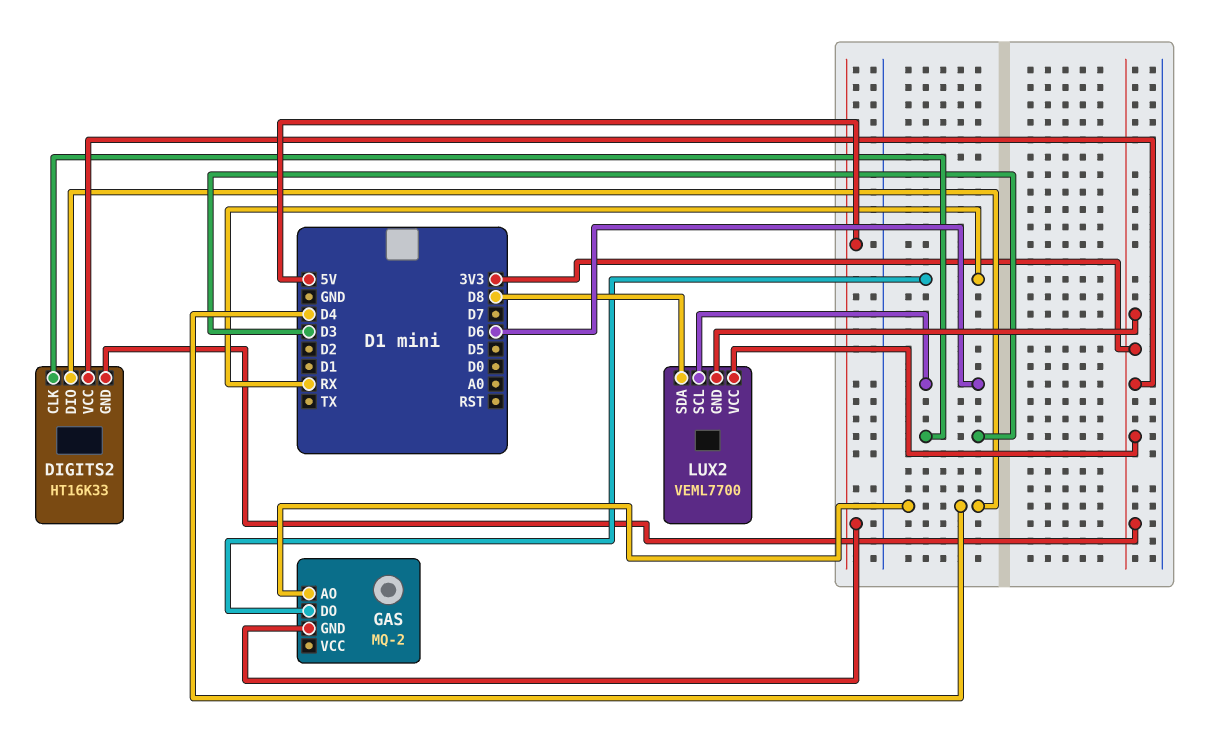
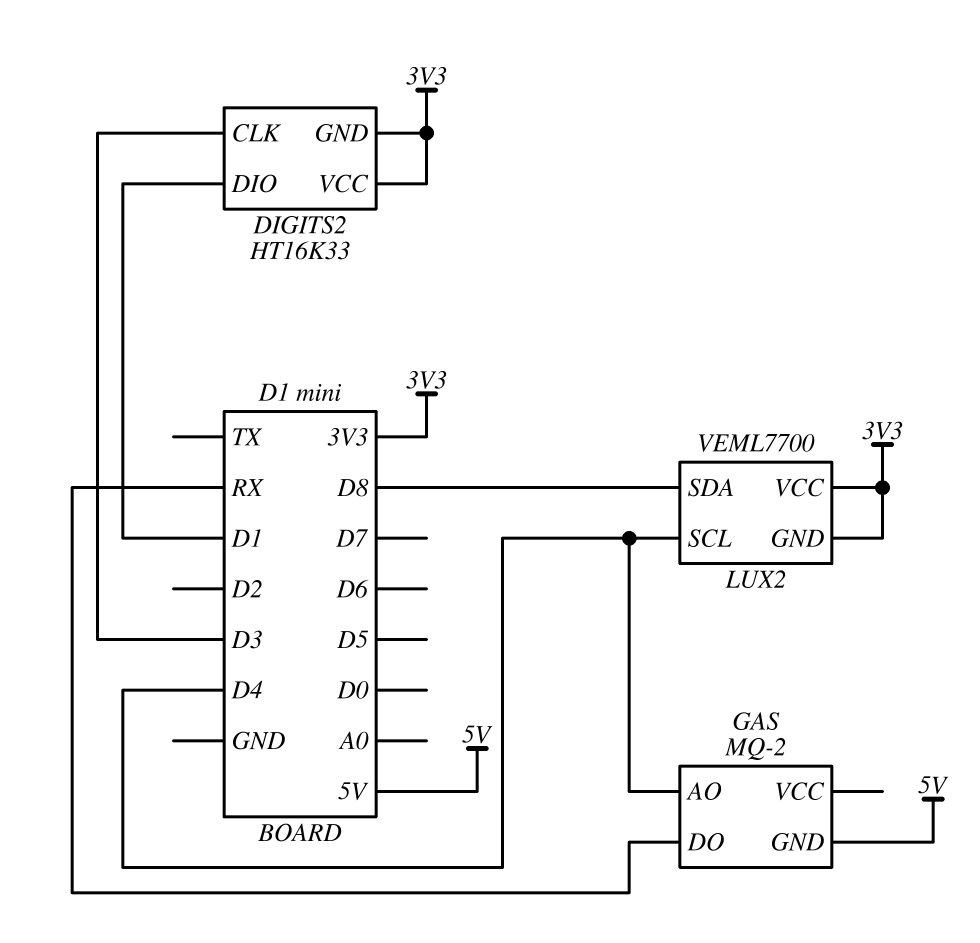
DIGITS2 pin DIO: D4 -> D1
LUX2 pin SCL: D6 -> D4

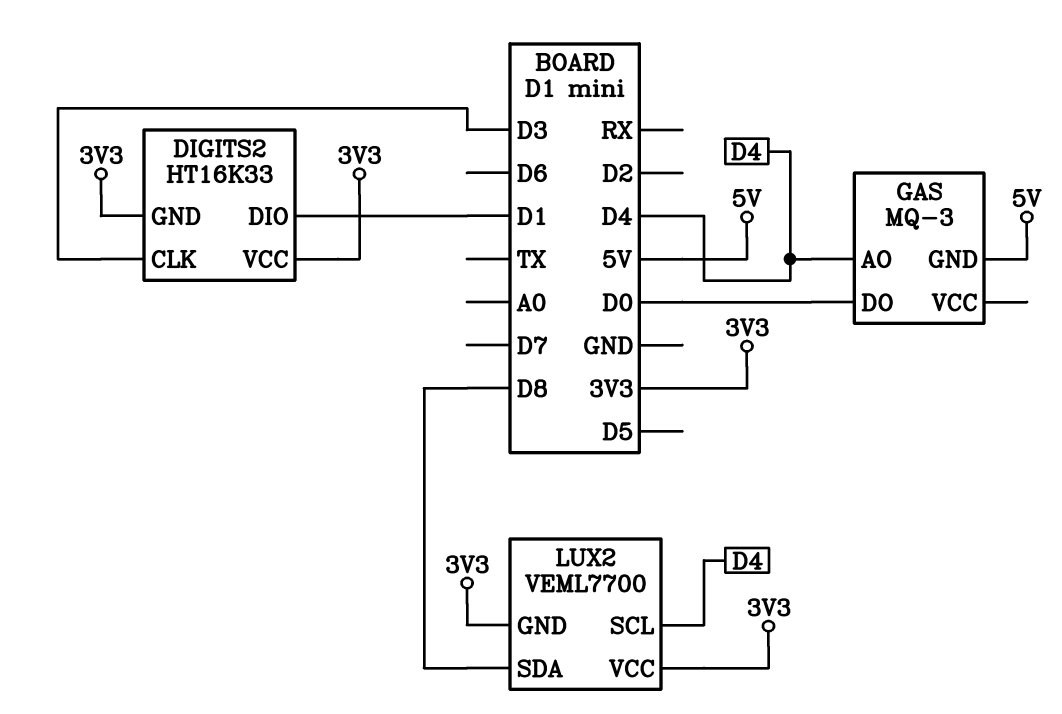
GAS: MQ-2 -> MQ-3
GAS pin DO: RX -> D0

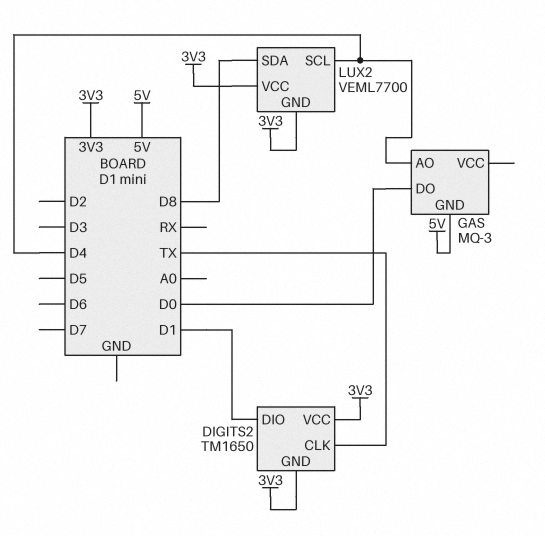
DIGITS2: HT16K33 -> TM1650
DIGITS2 pin CLK: D3 -> TX

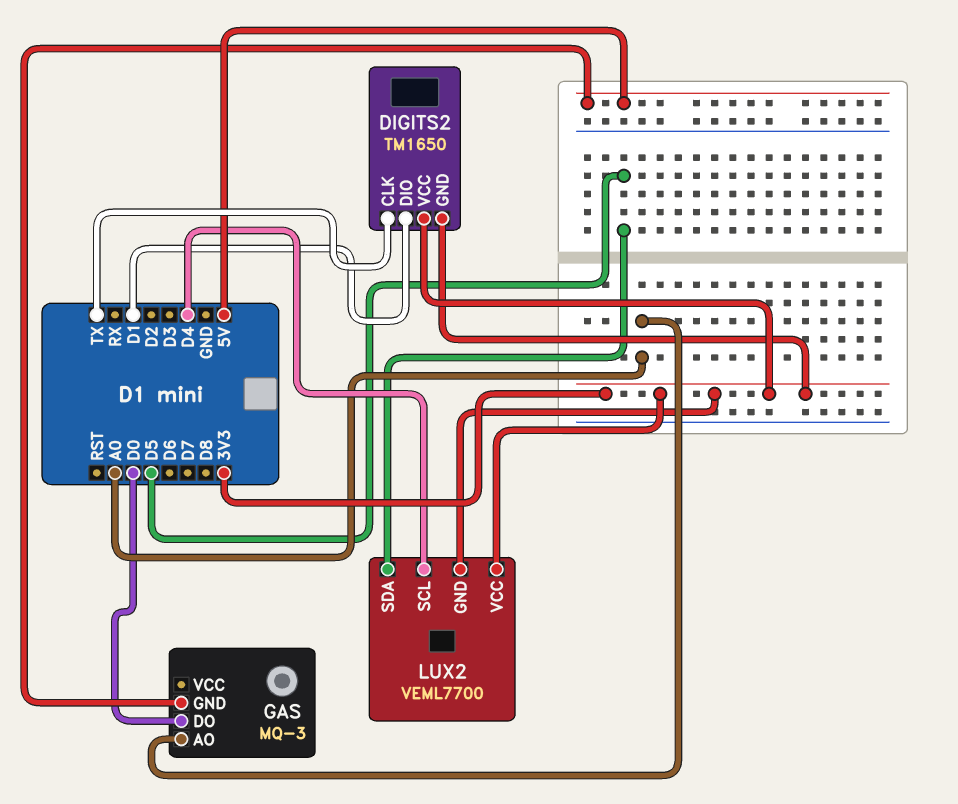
GAS pin AO: D4 -> A0
LUX2 pin SDA: D8 -> D5

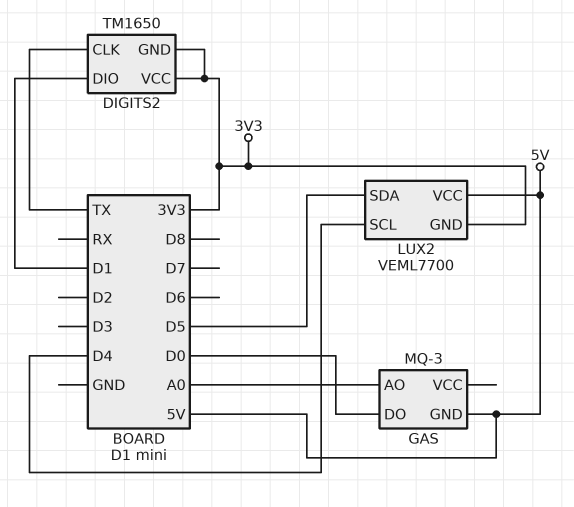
LUX2 pin VCC: 3V3 -> 5V

